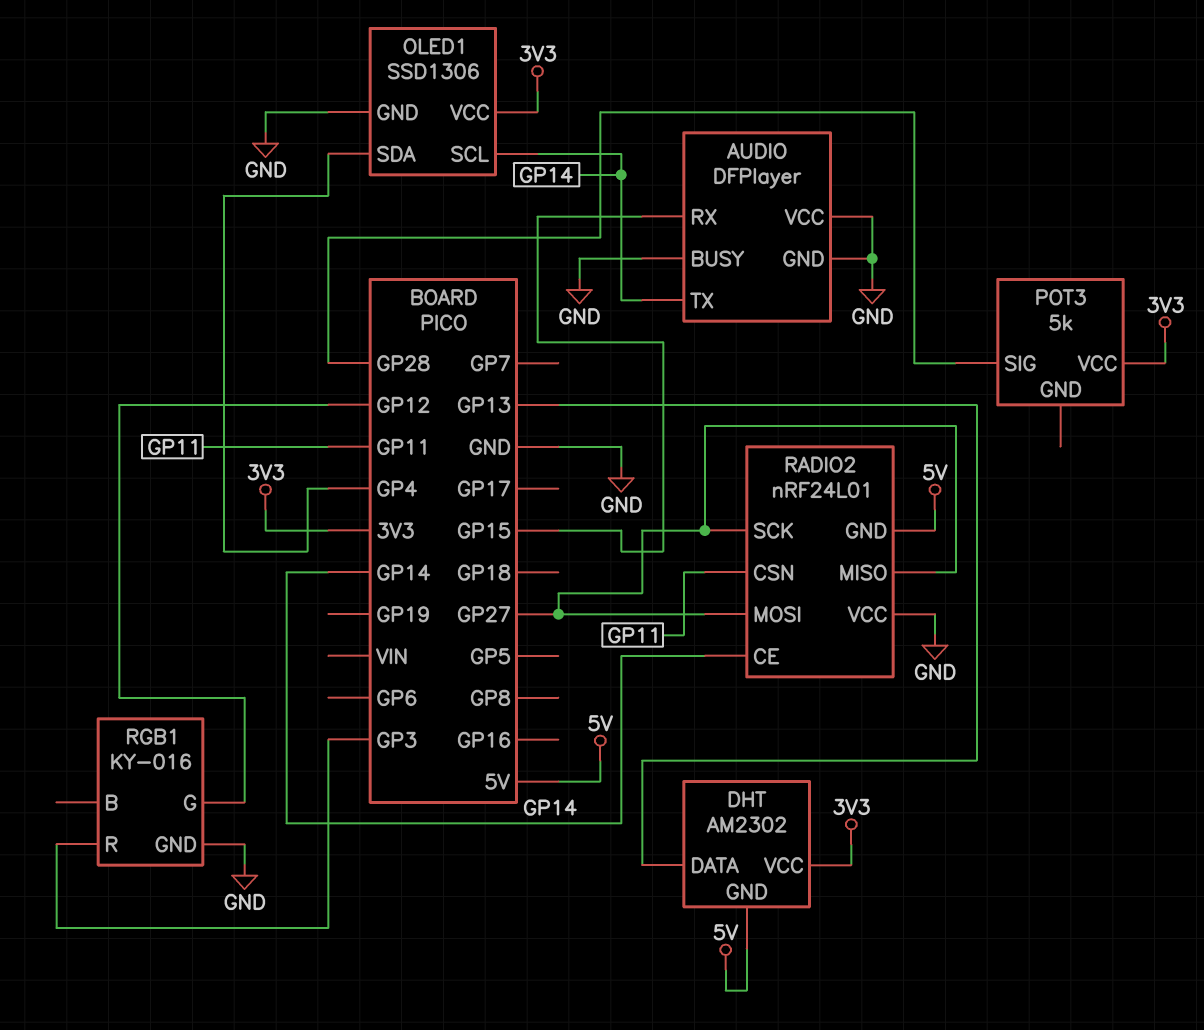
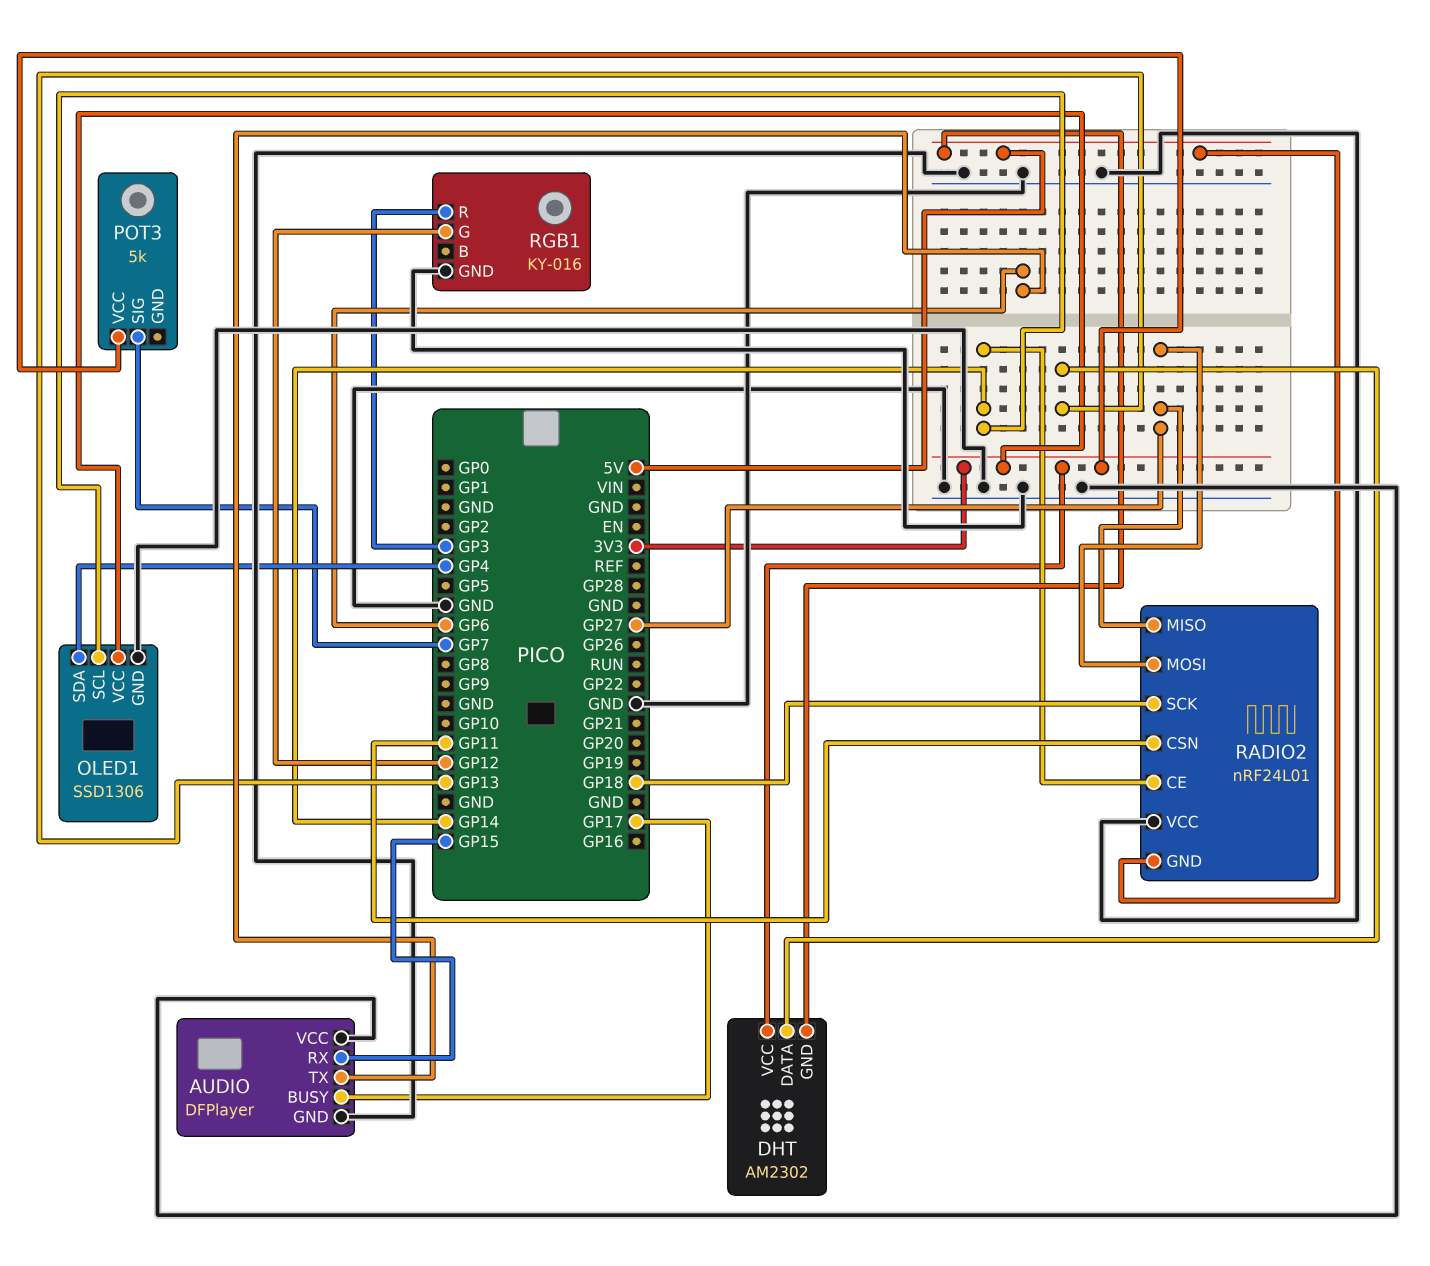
AUDIO pin BUSY: GND -> GP17
AUDIO pin TX: GP14 -> GP6
POT3 pin SIG: GP28 -> GP7
RADIO2 pin SCK: GP27 -> GP18

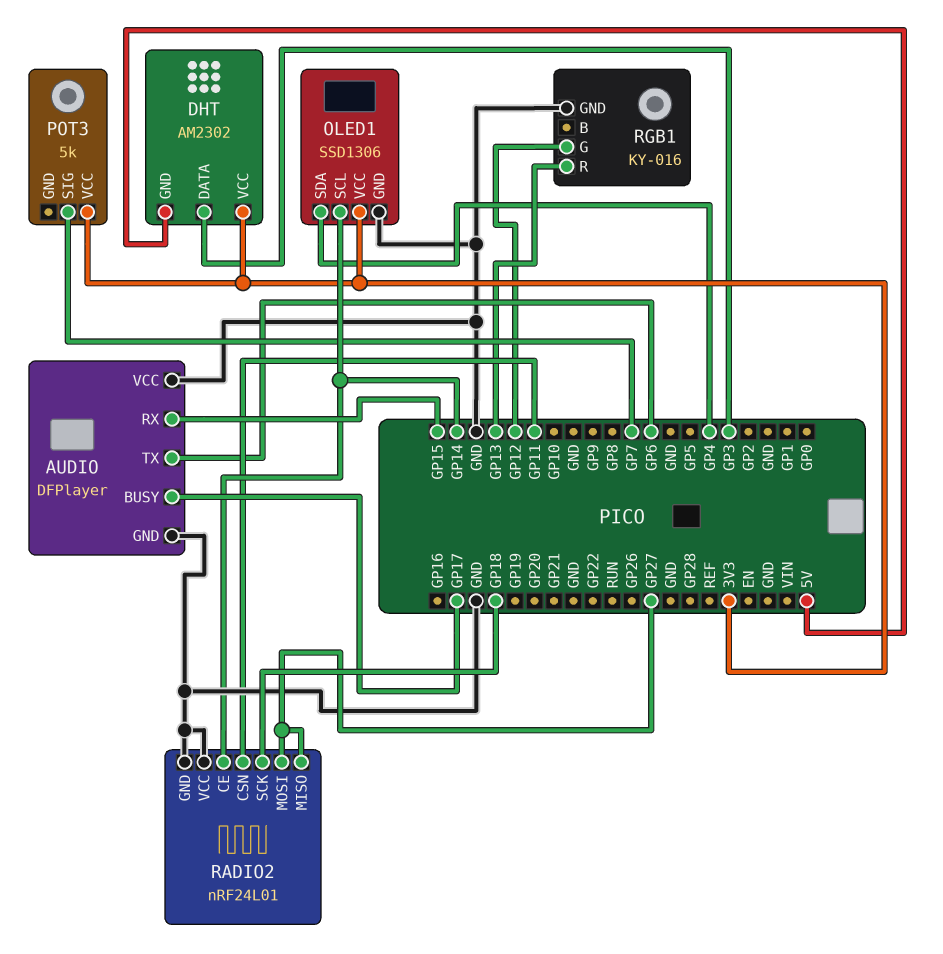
DHT pin DATA: GP13 -> GP3
RADIO2 pin GND: 5V -> GND
RGB1 pin R: GP3 -> GP13

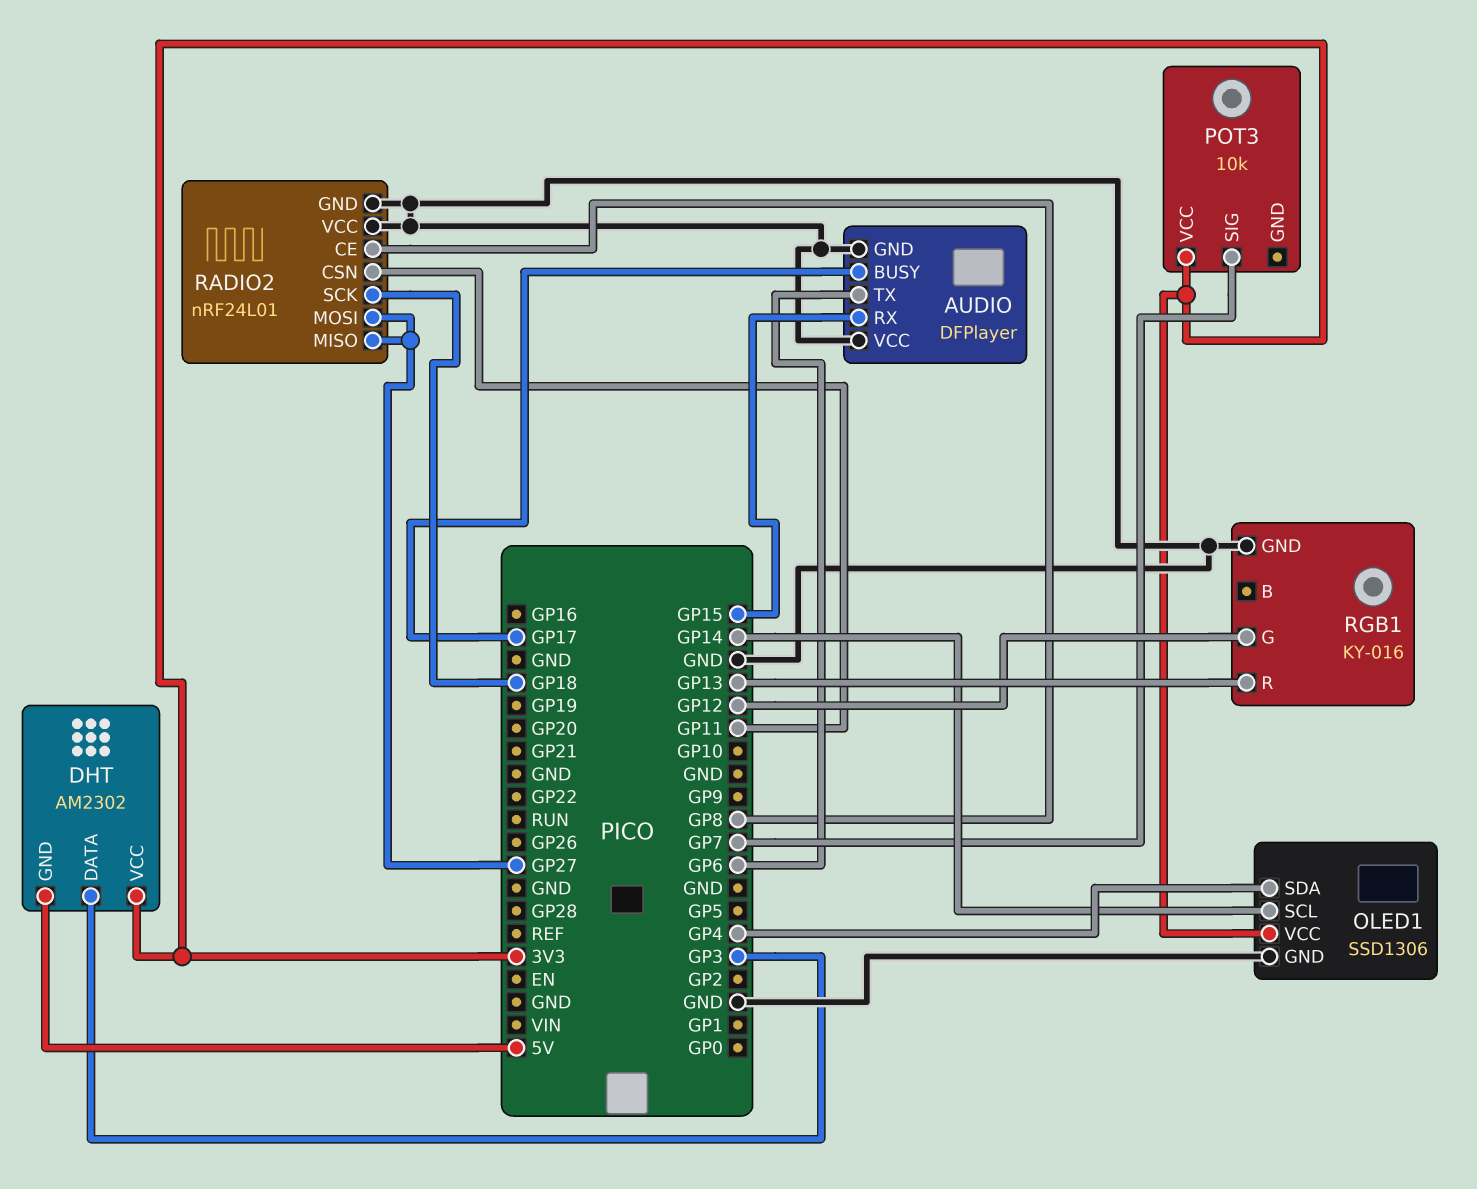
POT3: 5k -> 10k
RADIO2 pin CE: GP14 -> GP8

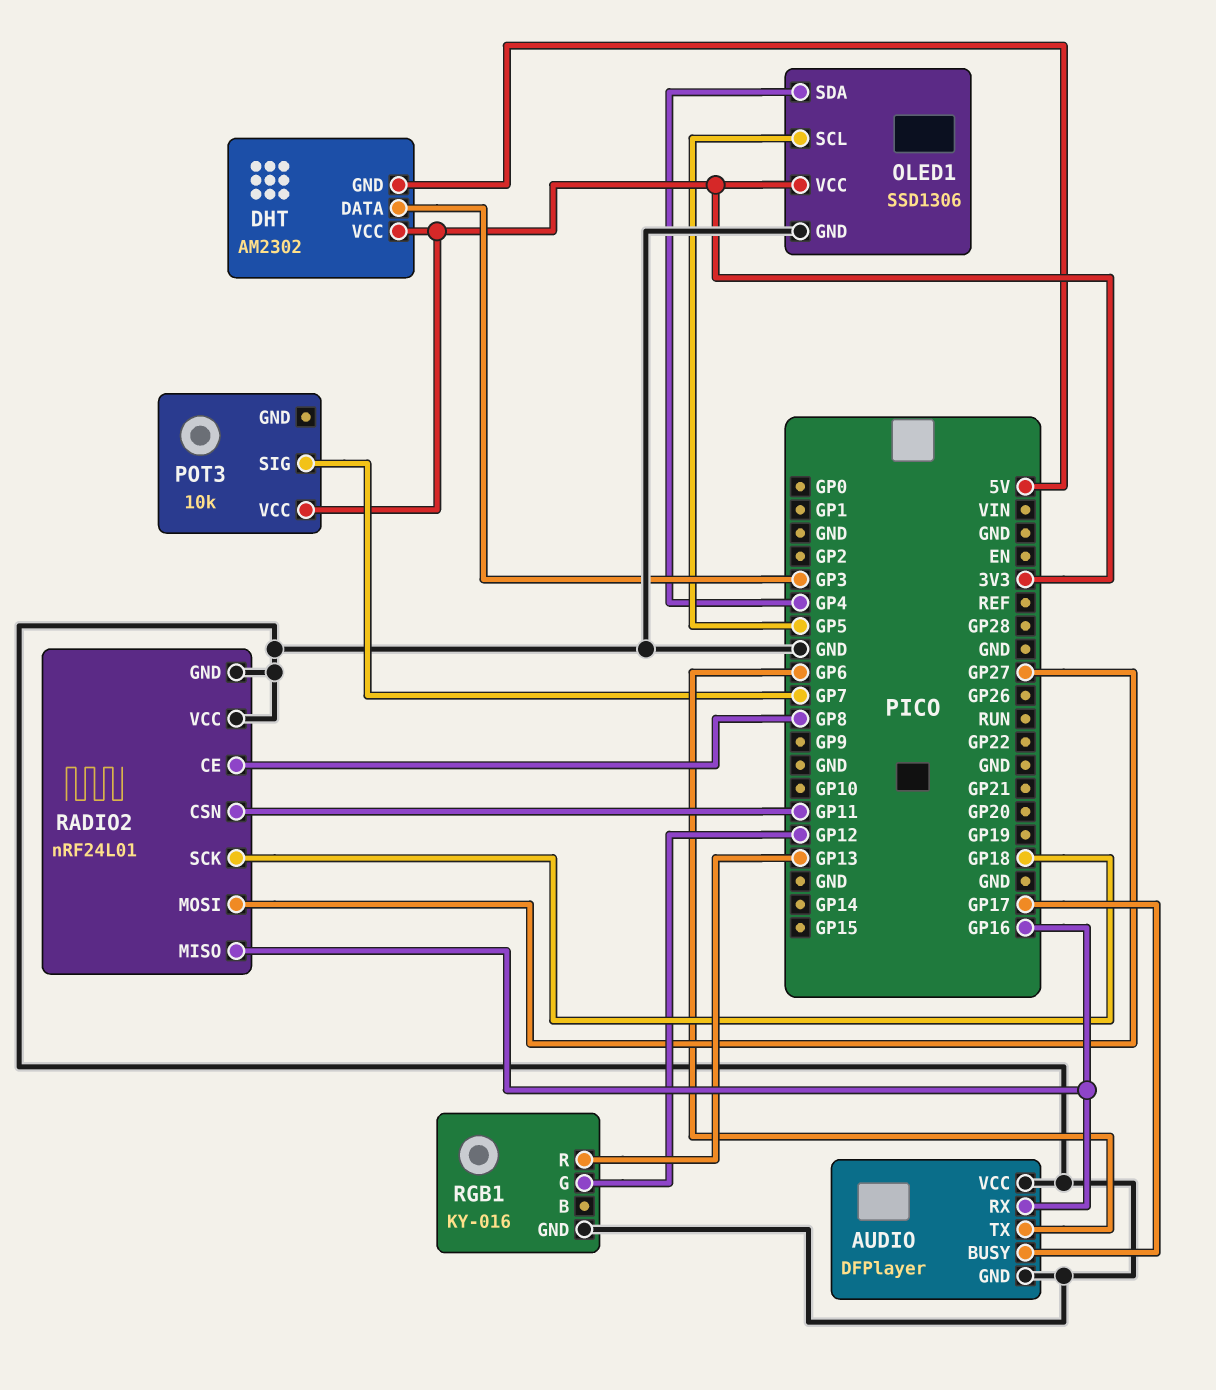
AUDIO pin RX: GP15 -> GP16
OLED1 pin SCL: GP14 -> GP5
RADIO2 pin MISO: GP27 -> GP16

